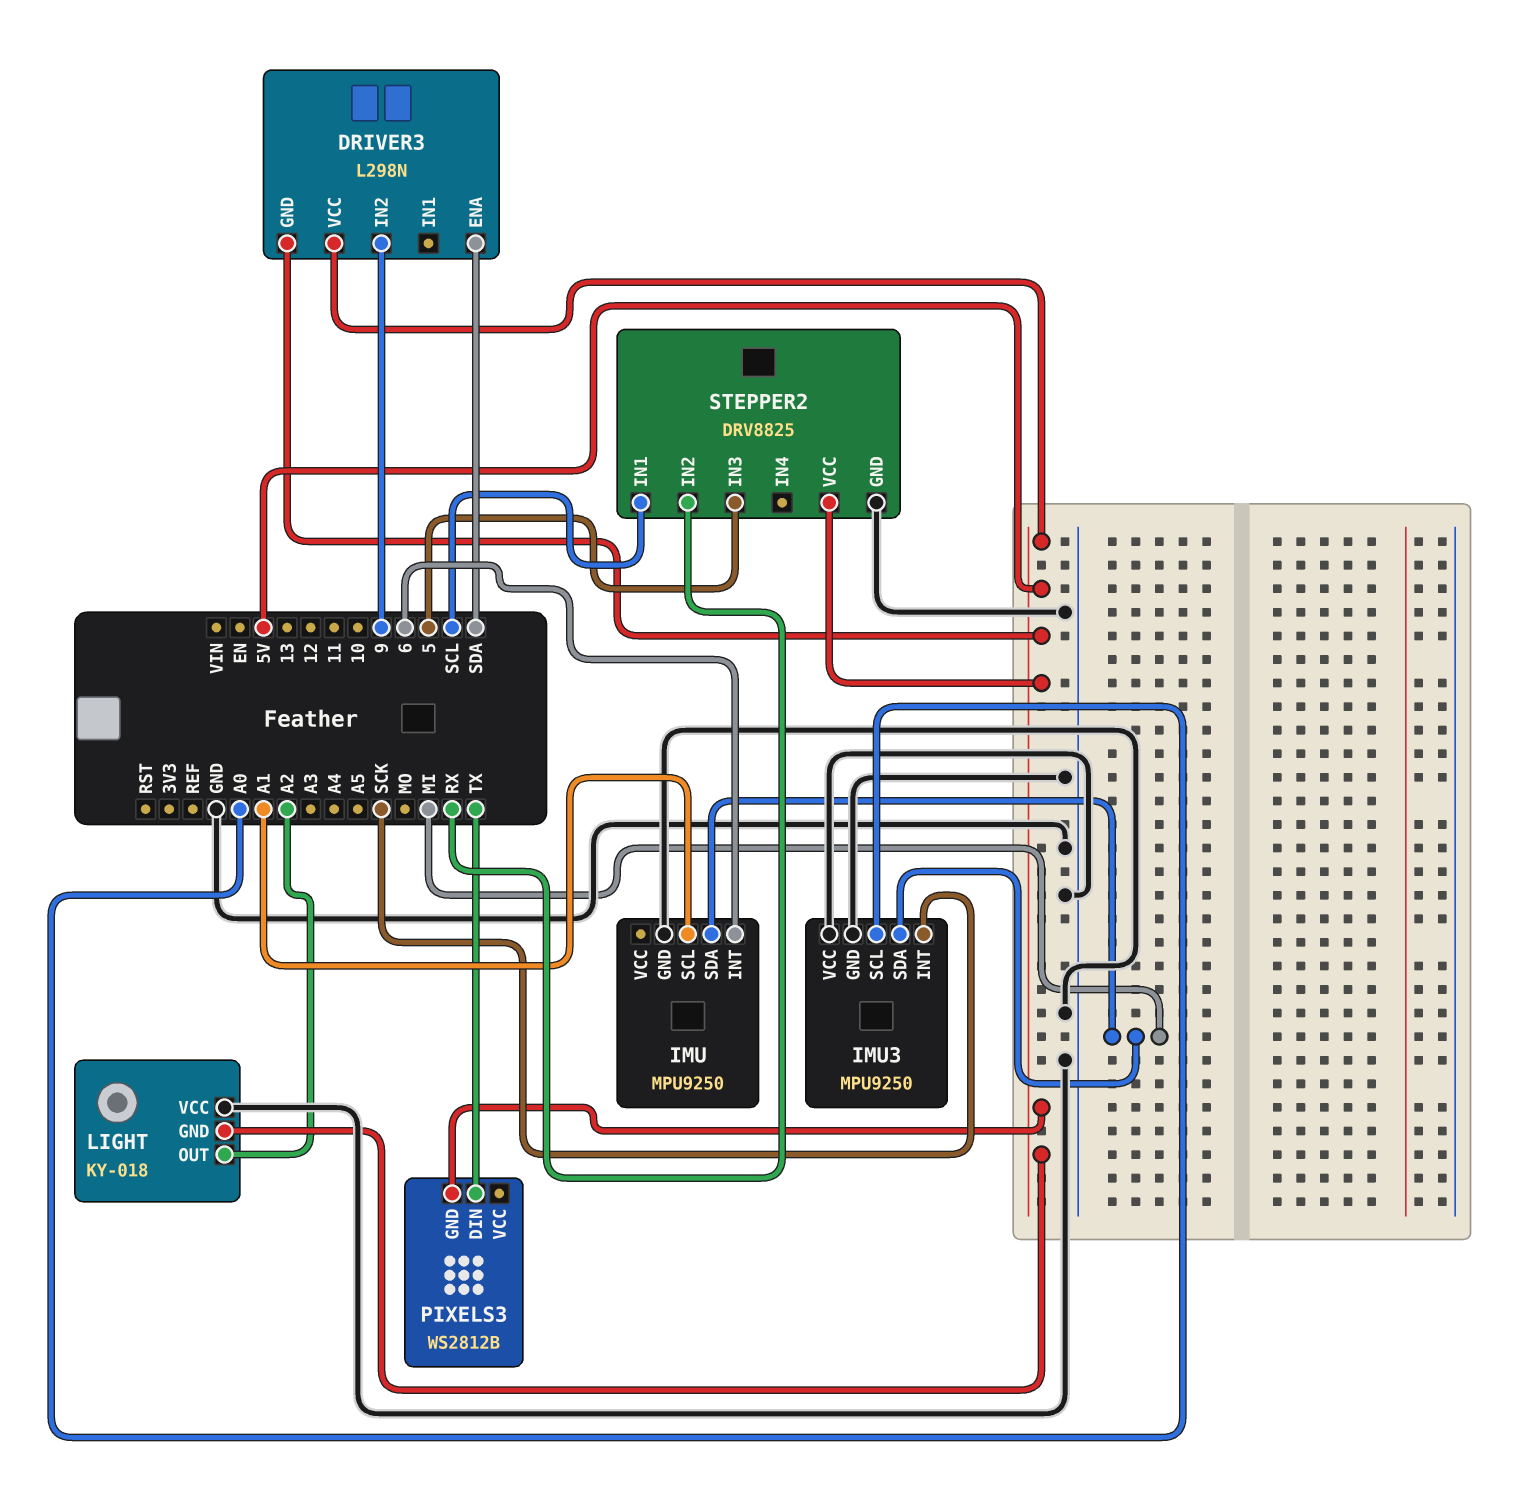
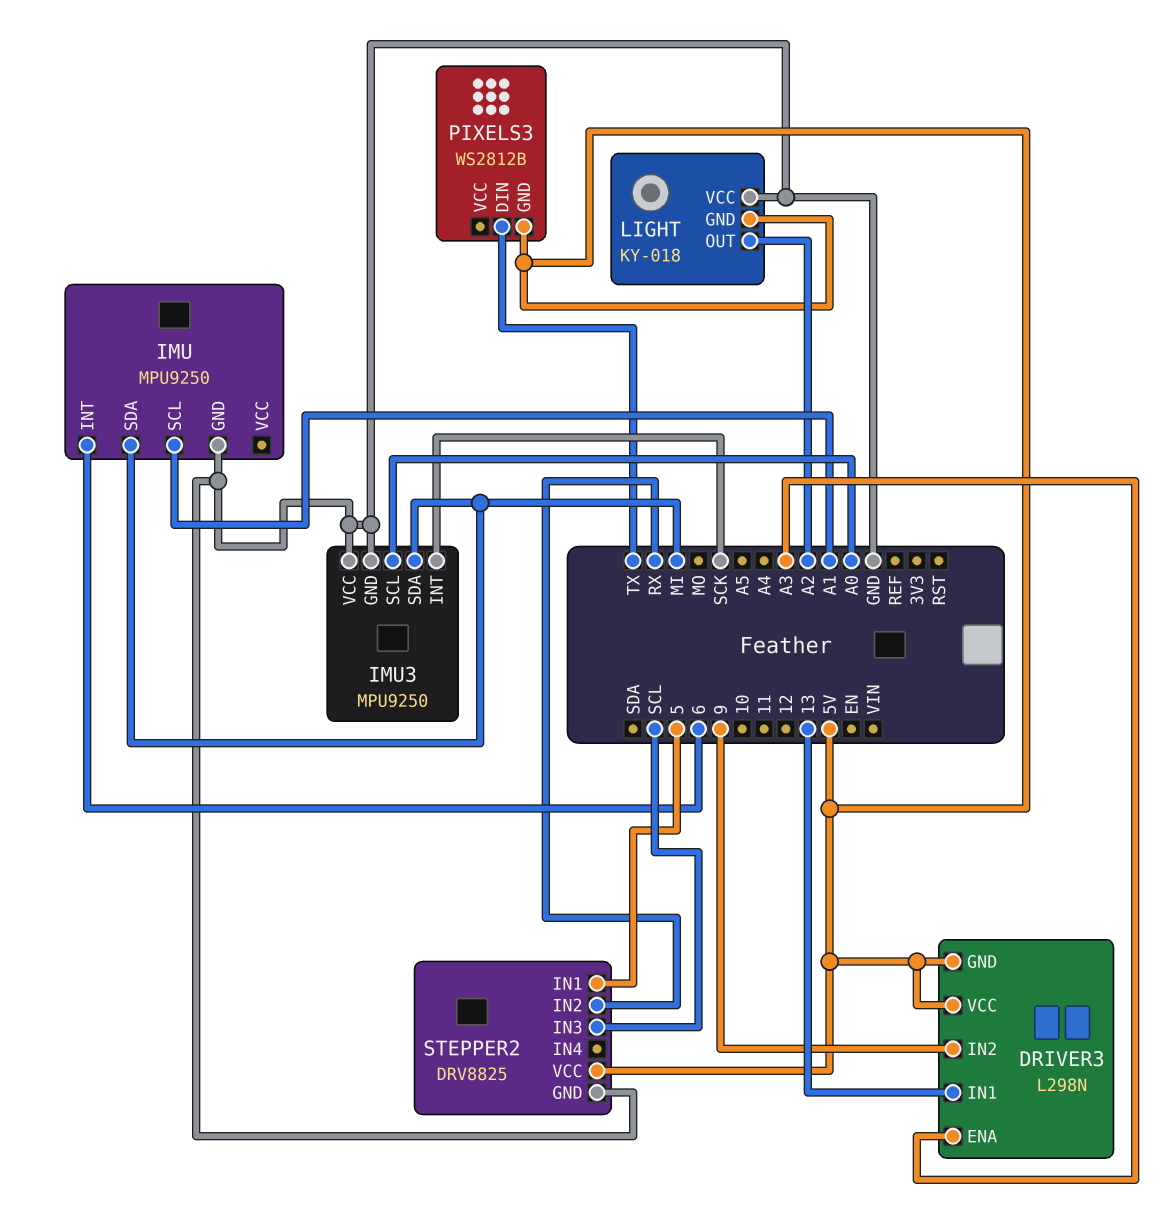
DRIVER3 pin ENA: SDA -> A3
DRIVER3 pin IN1: none -> 13
STEPPER2 pin IN1: SCL -> 5
STEPPER2 pin IN3: 5 -> SCL

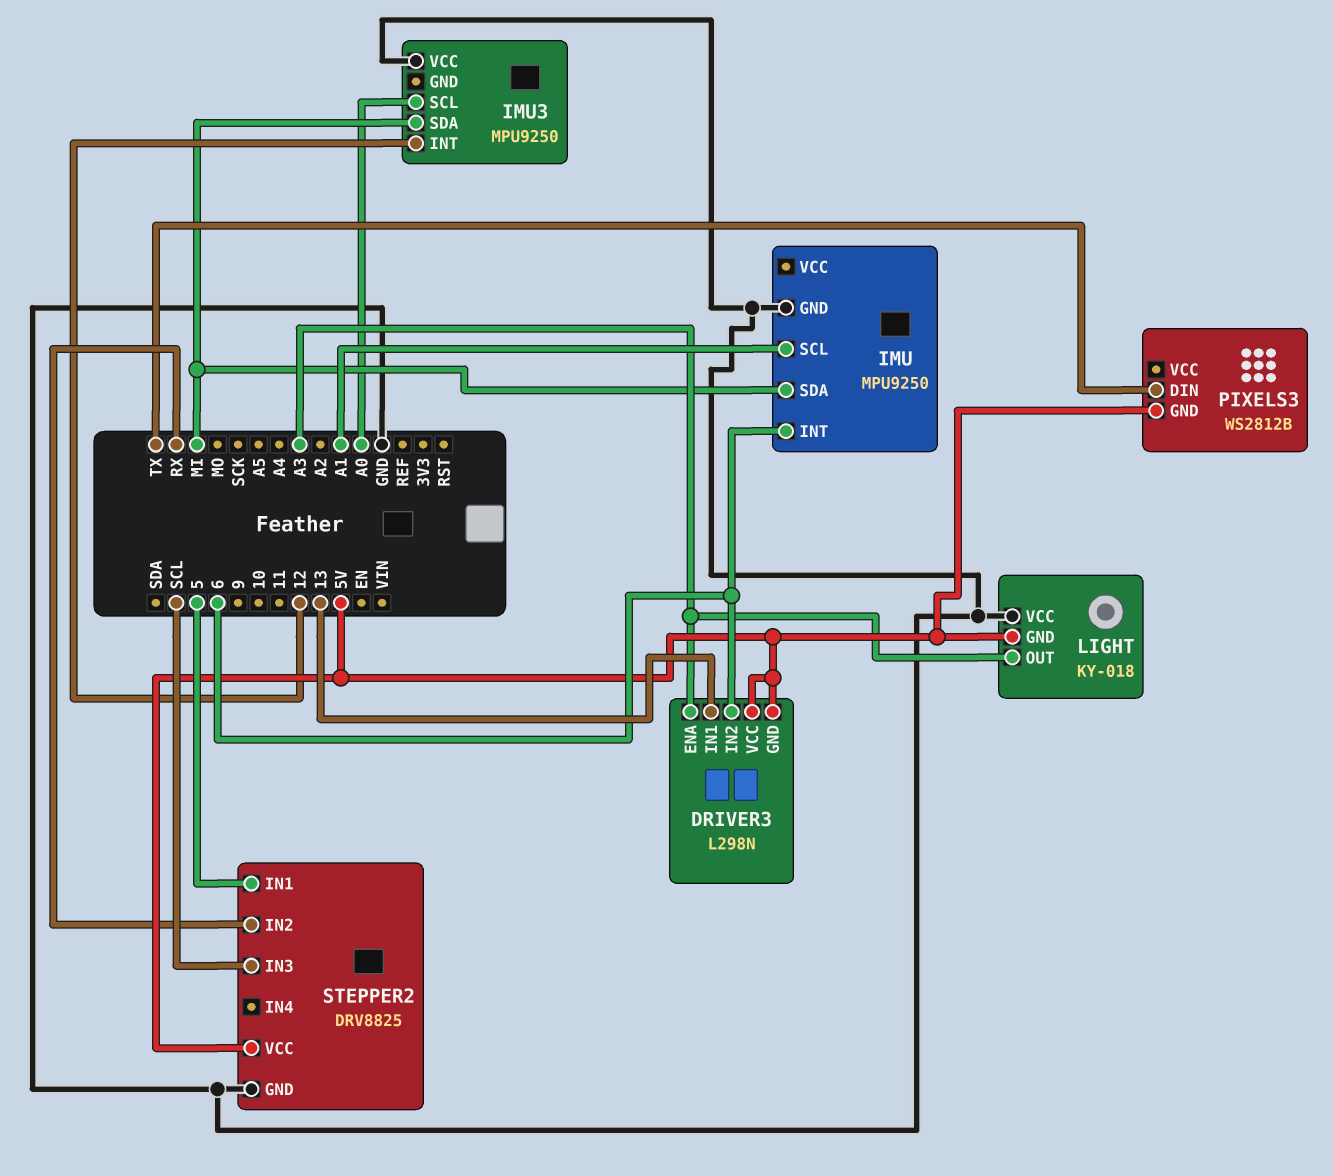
DRIVER3 pin IN2: 9 -> 6
IMU3 pin GND: GND -> none
IMU3 pin INT: SCK -> 12
LIGHT pin OUT: A2 -> A3

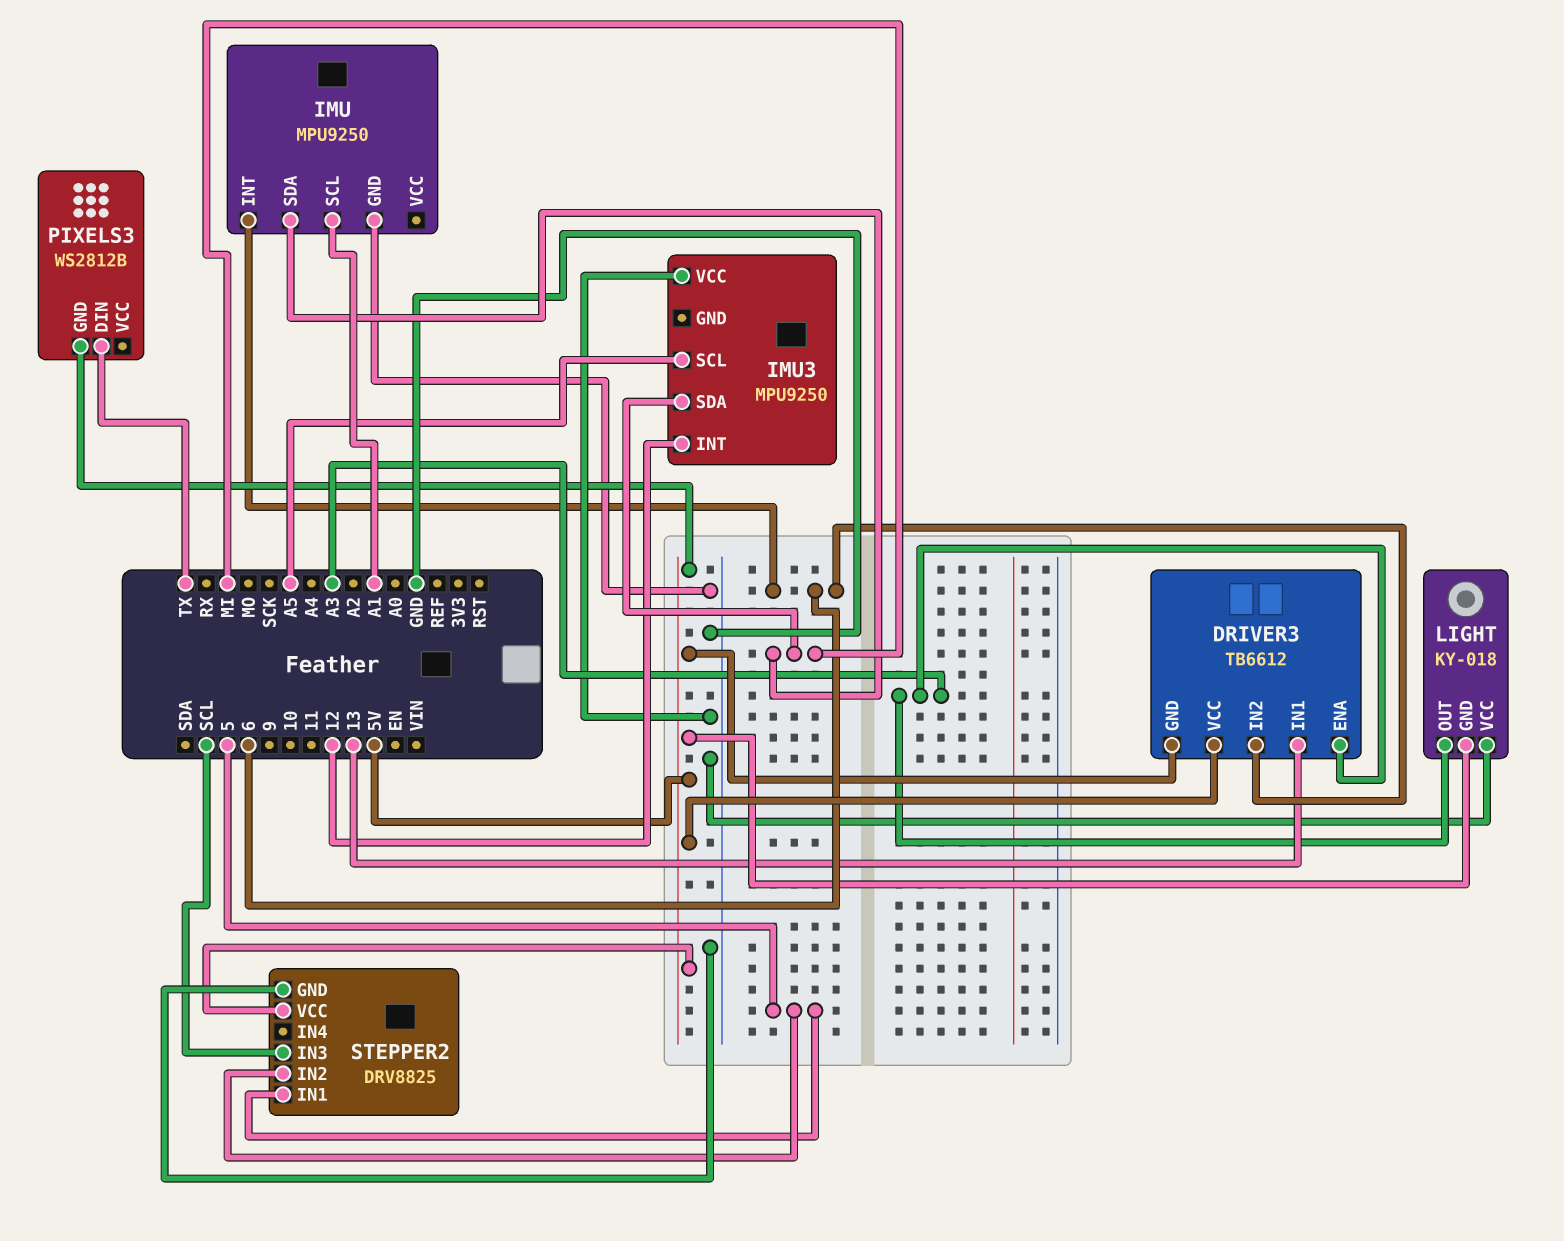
DRIVER3: L298N -> TB6612
IMU3 pin SCL: A0 -> A5
STEPPER2 pin IN2: RX -> 5

